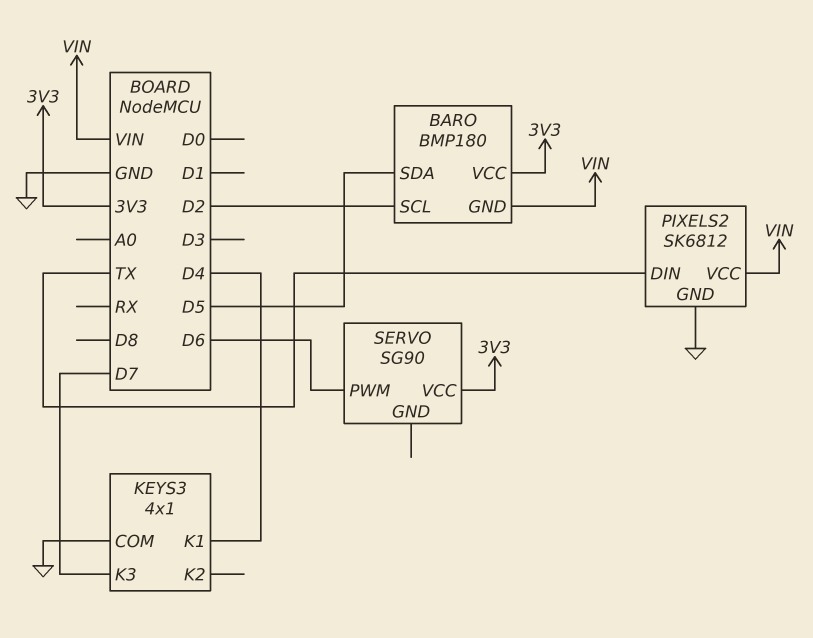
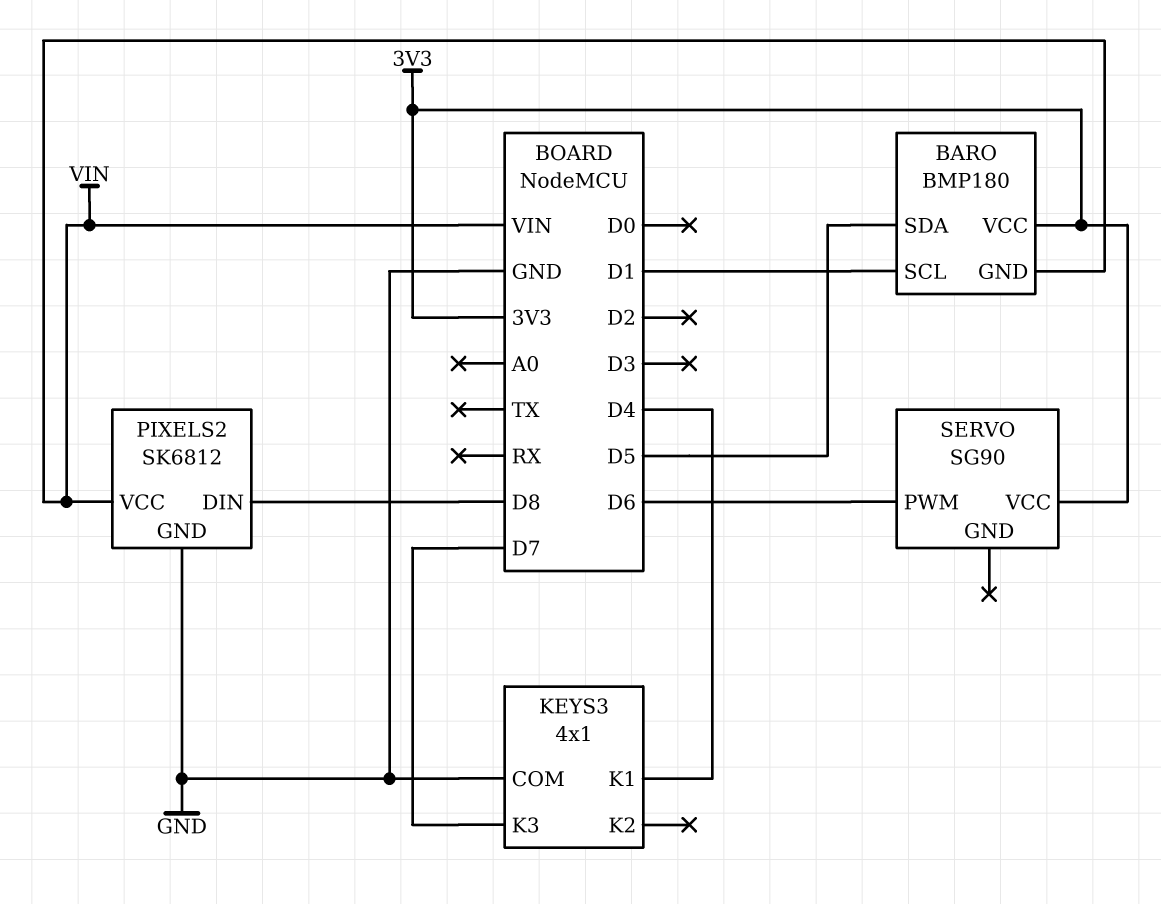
BARO pin SCL: D2 -> D1
PIXELS2 pin DIN: TX -> D8

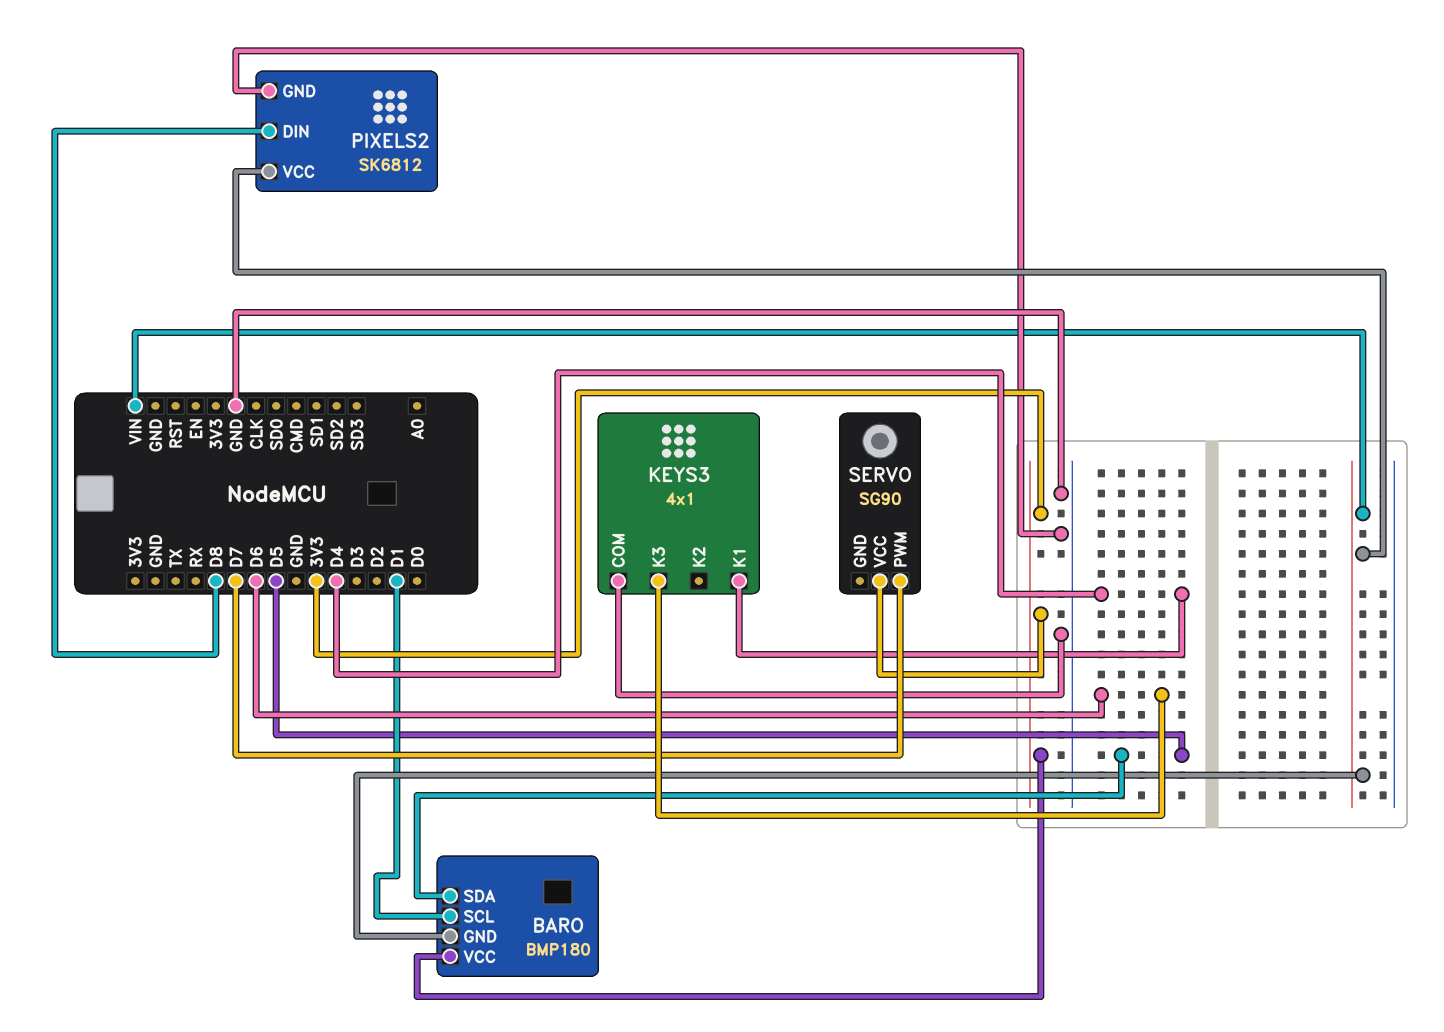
KEYS3 pin K3: D7 -> D6
SERVO pin PWM: D6 -> D7

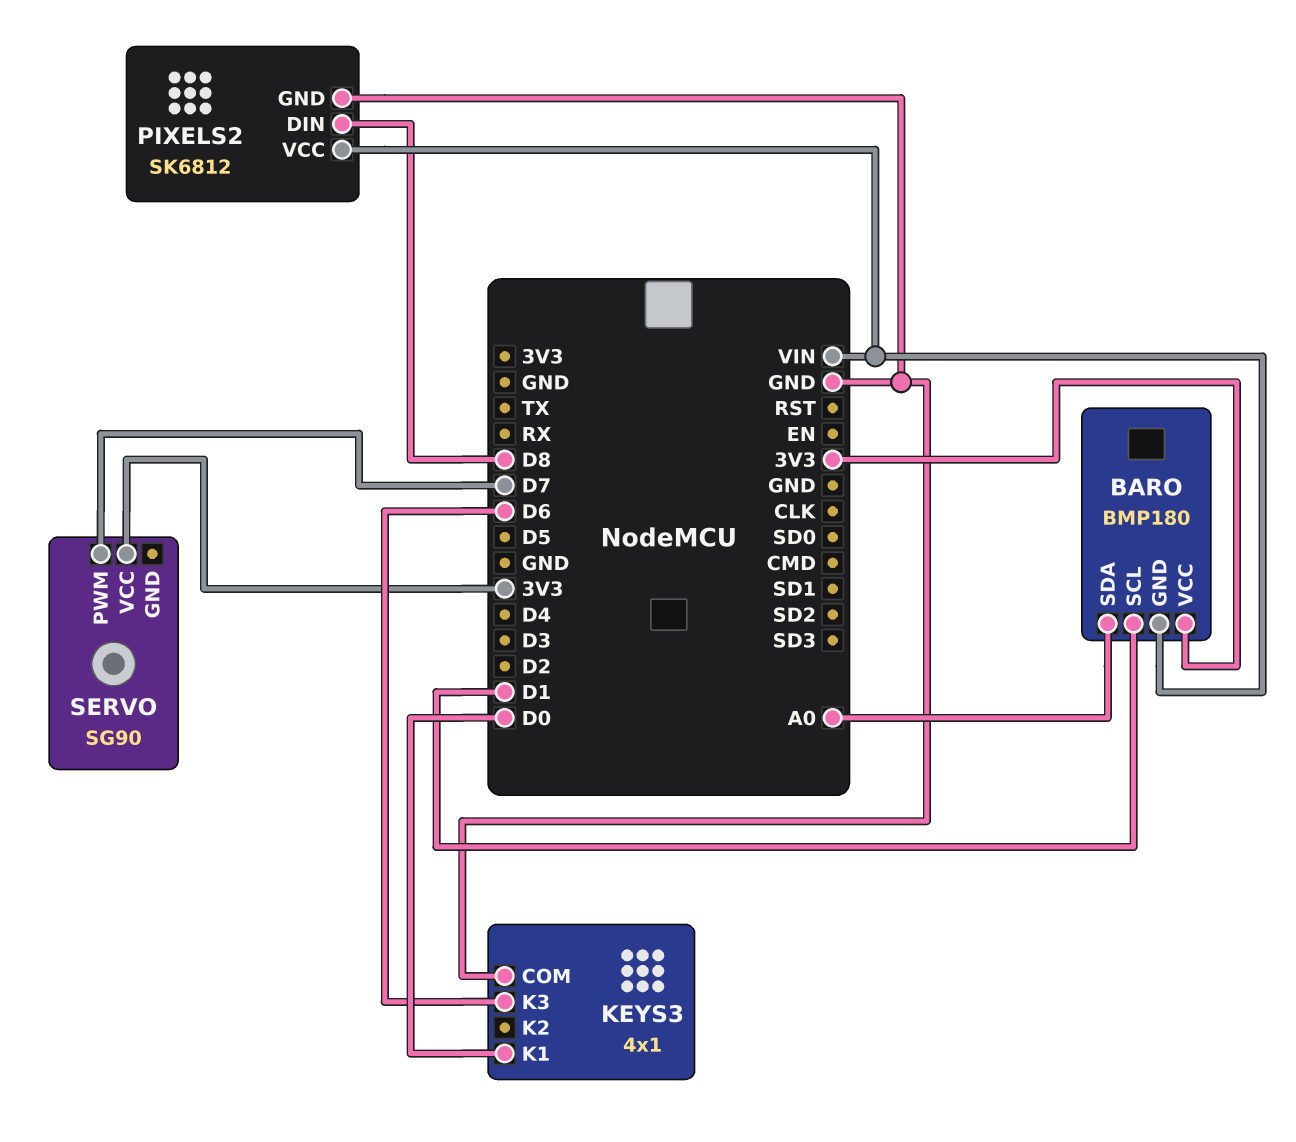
BARO pin SDA: D5 -> A0
KEYS3 pin K1: D4 -> D0

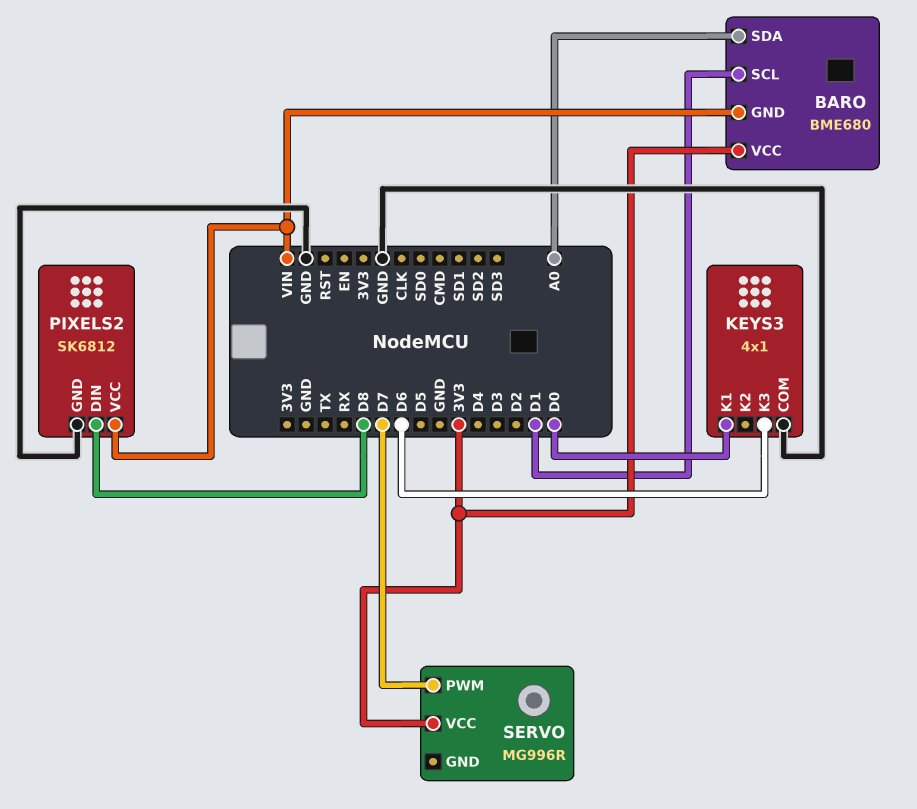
BARO: BMP180 -> BME680
SERVO: SG90 -> MG996R

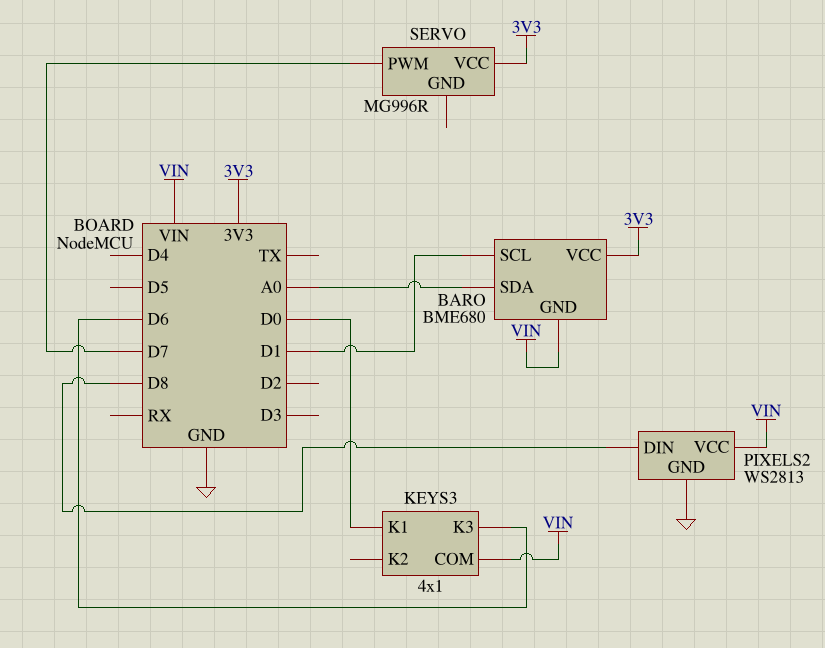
KEYS3 pin COM: GND -> VIN
PIXELS2: SK6812 -> WS2813

